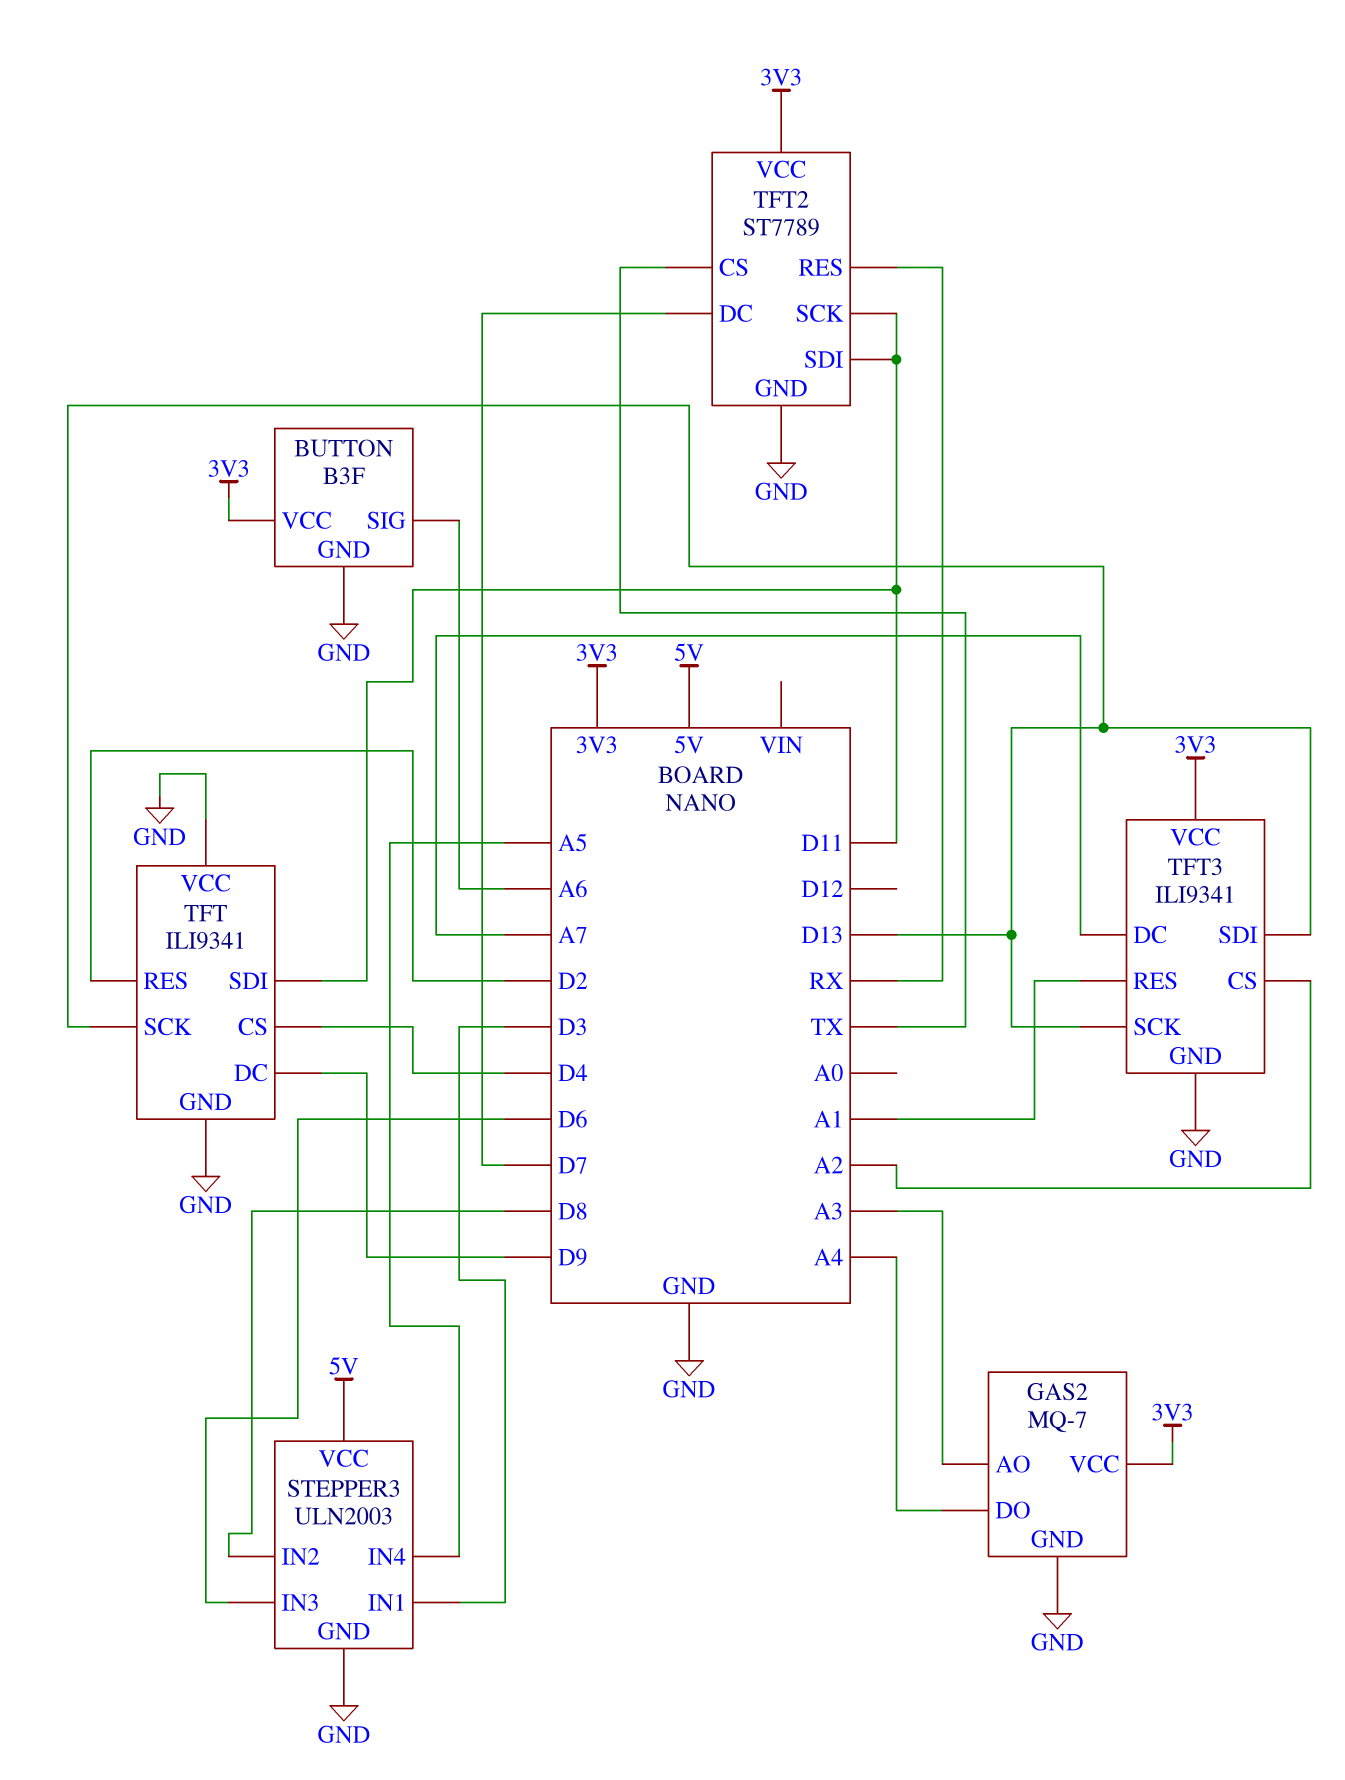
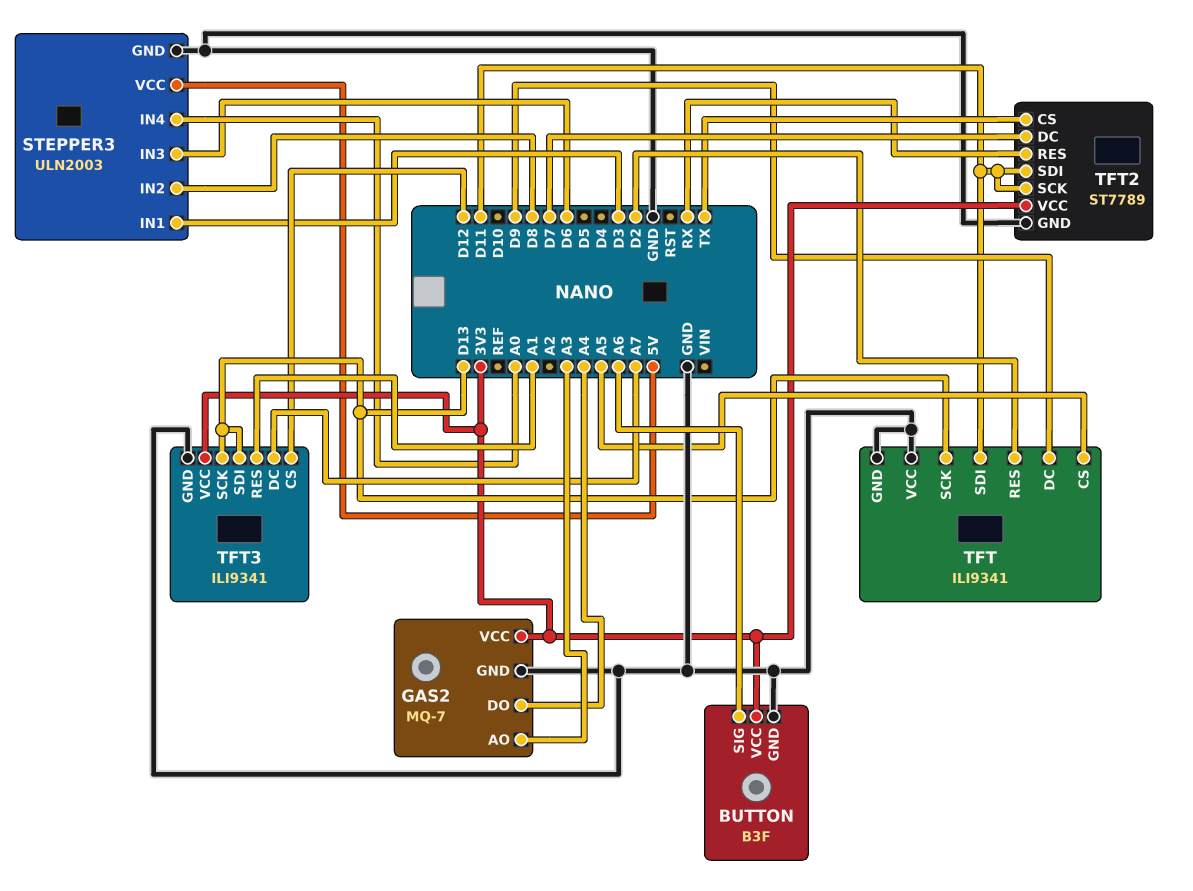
STEPPER3 pin IN4: A5 -> A0
TFT pin CS: D4 -> A5
TFT3 pin CS: A2 -> D12

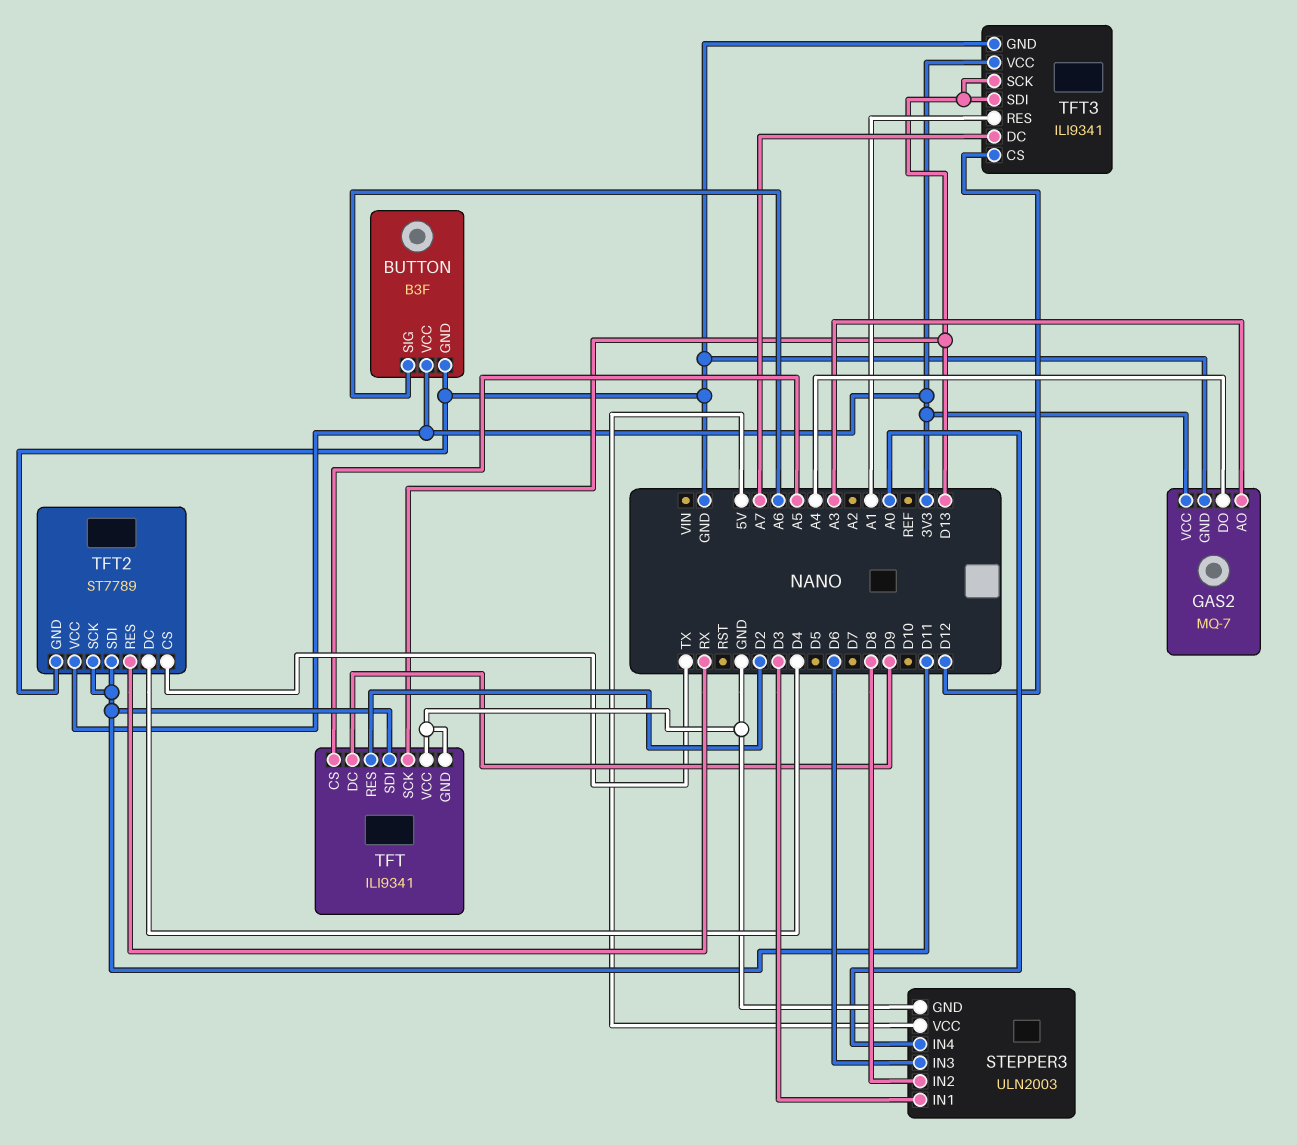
TFT2 pin DC: D7 -> D4

